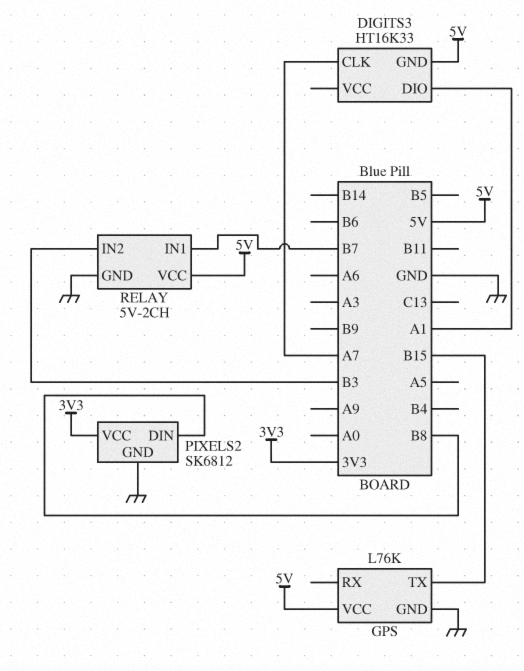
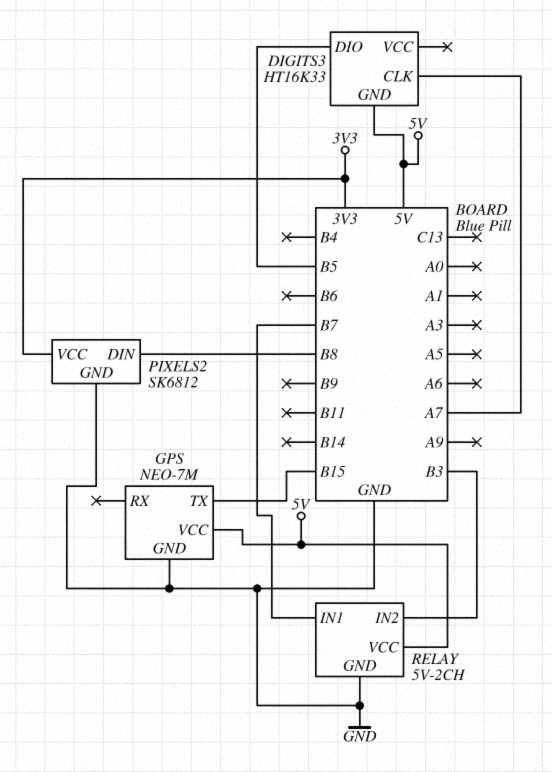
DIGITS3 pin DIO: A1 -> B5
GPS: L76K -> NEO-7M

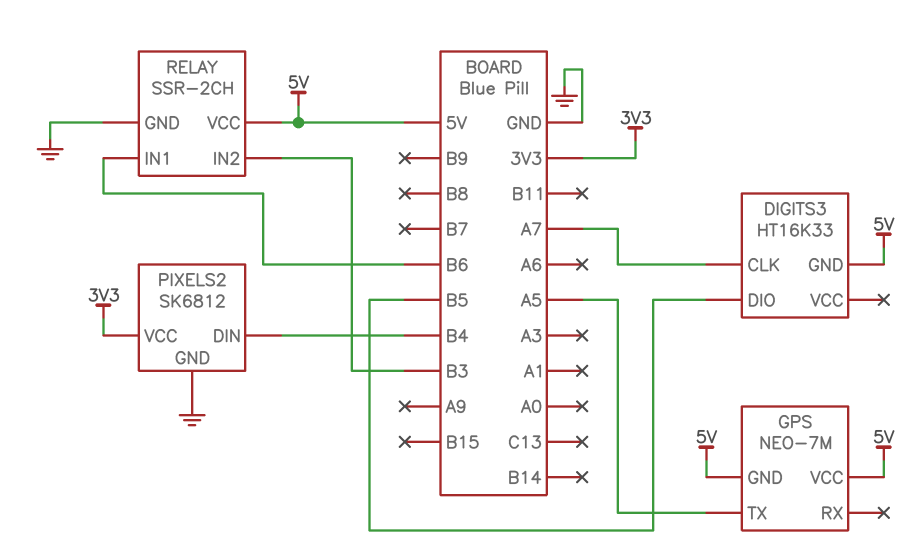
GPS pin GND: GND -> 5V
GPS pin TX: B15 -> A5
PIXELS2 pin DIN: B8 -> B4
RELAY: 5V-2CH -> SSR-2CH
RELAY pin IN1: B7 -> B6

